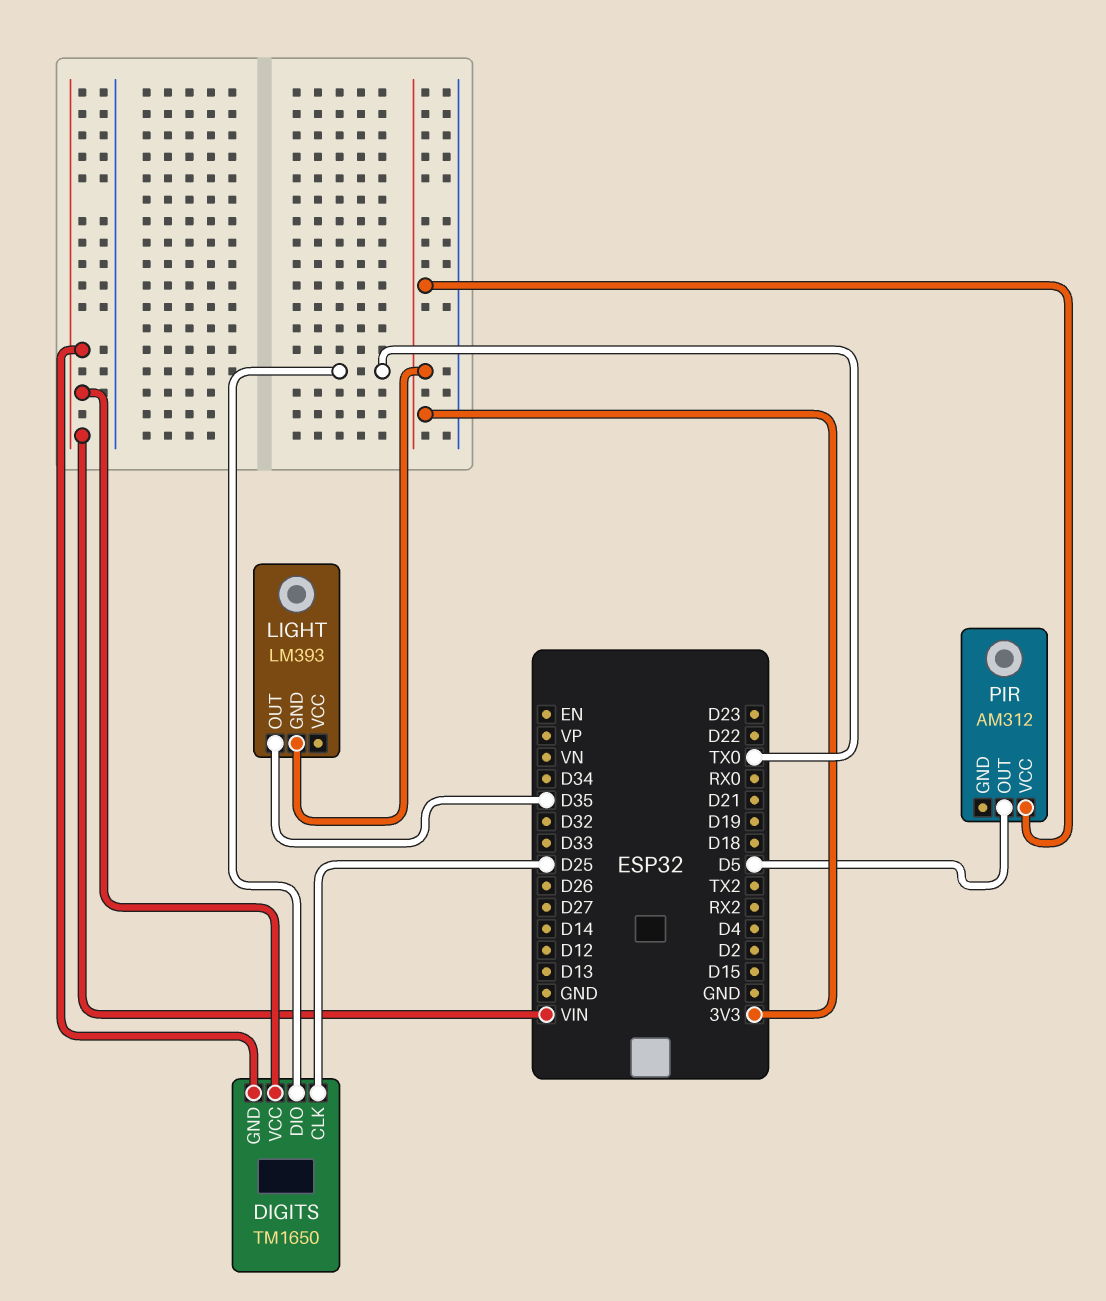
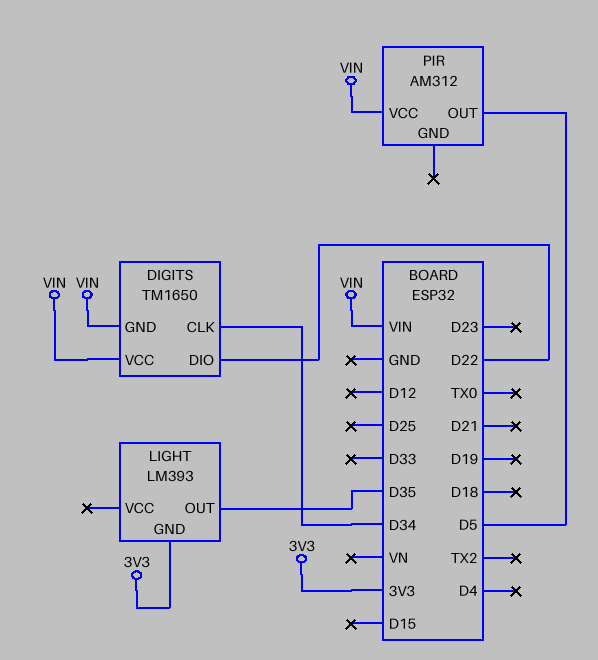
DIGITS pin CLK: D25 -> D34
DIGITS pin DIO: TX0 -> D22
PIR pin VCC: 3V3 -> VIN

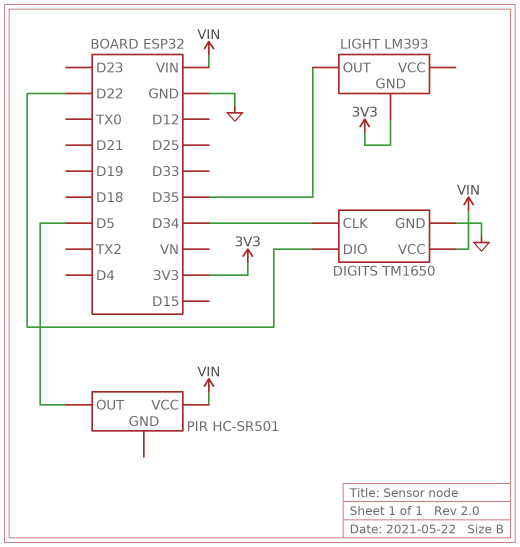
DIGITS pin GND: VIN -> GND
PIR: AM312 -> HC-SR501

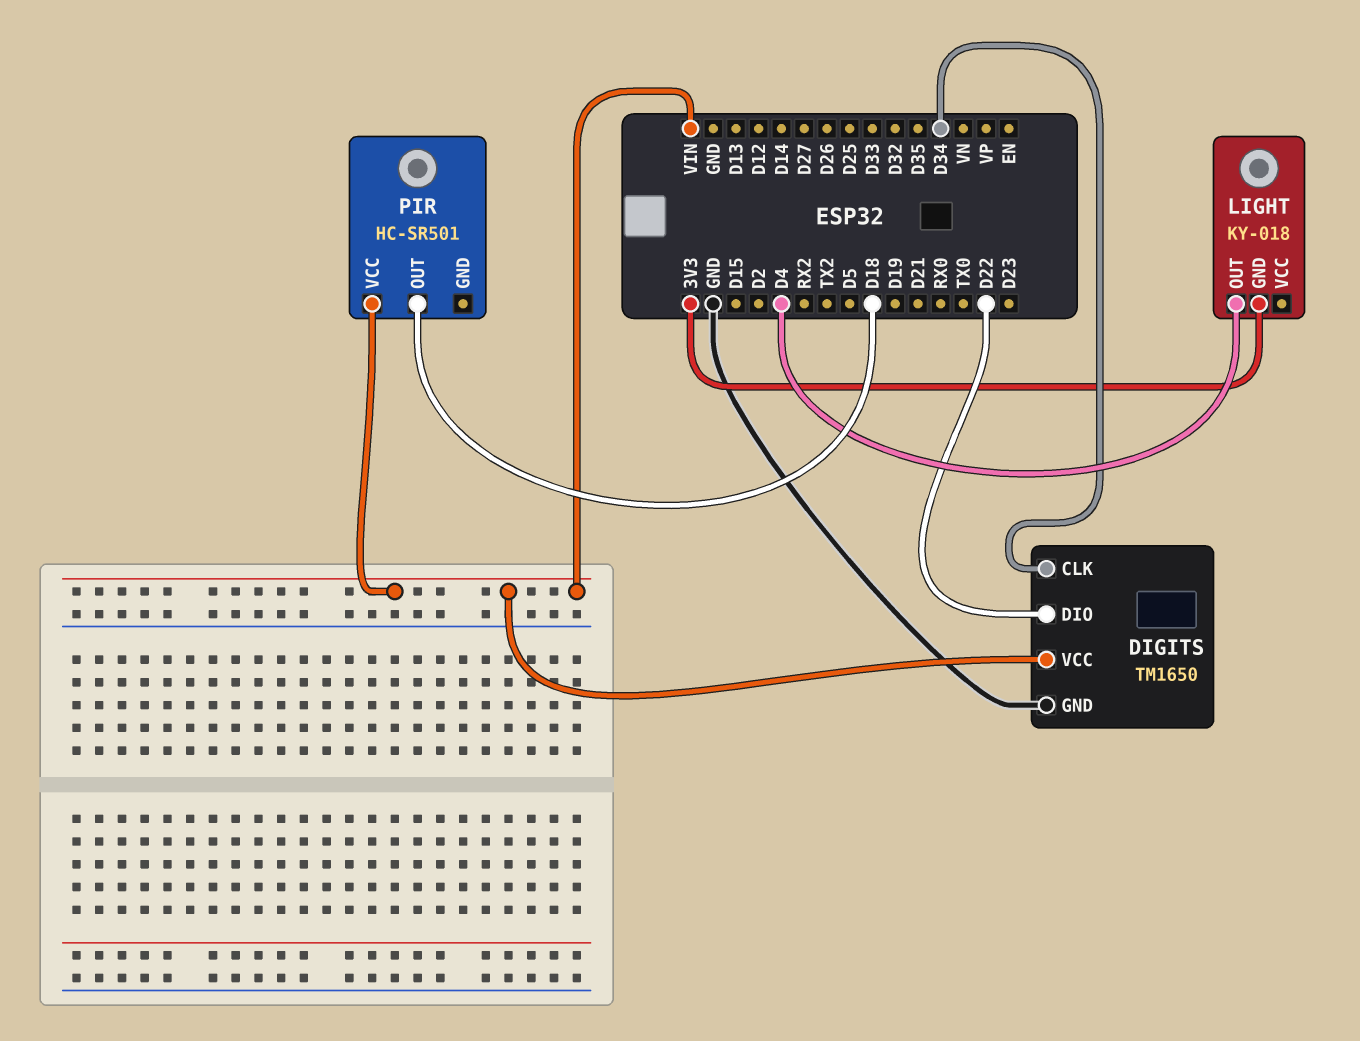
LIGHT: LM393 -> KY-018
LIGHT pin OUT: D35 -> D4
PIR pin OUT: D5 -> D18

